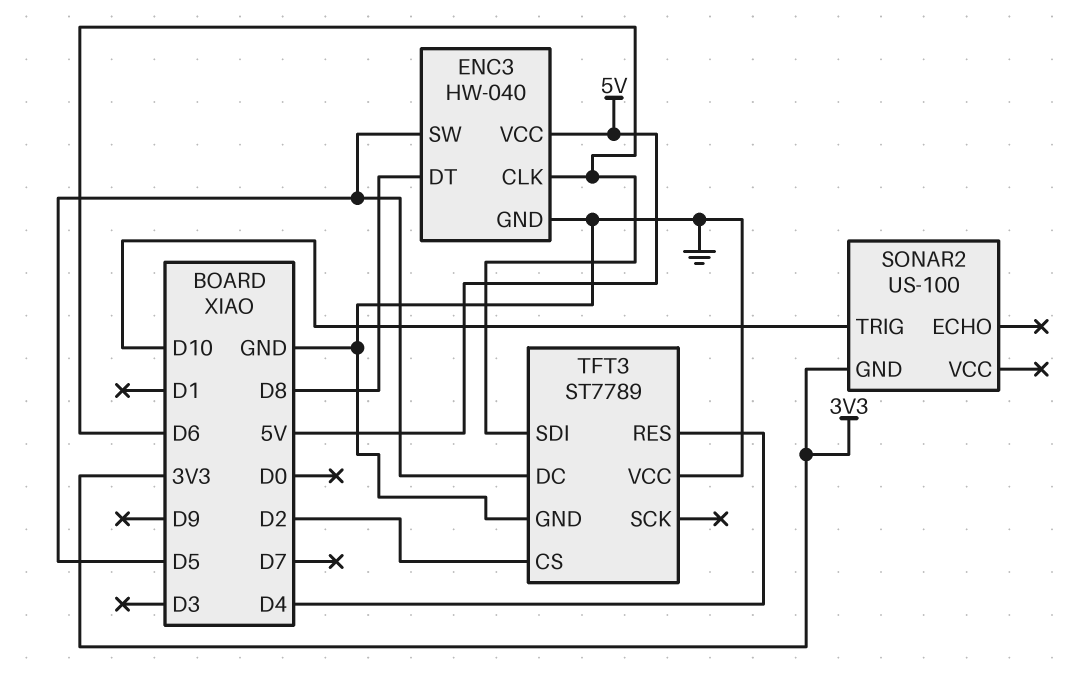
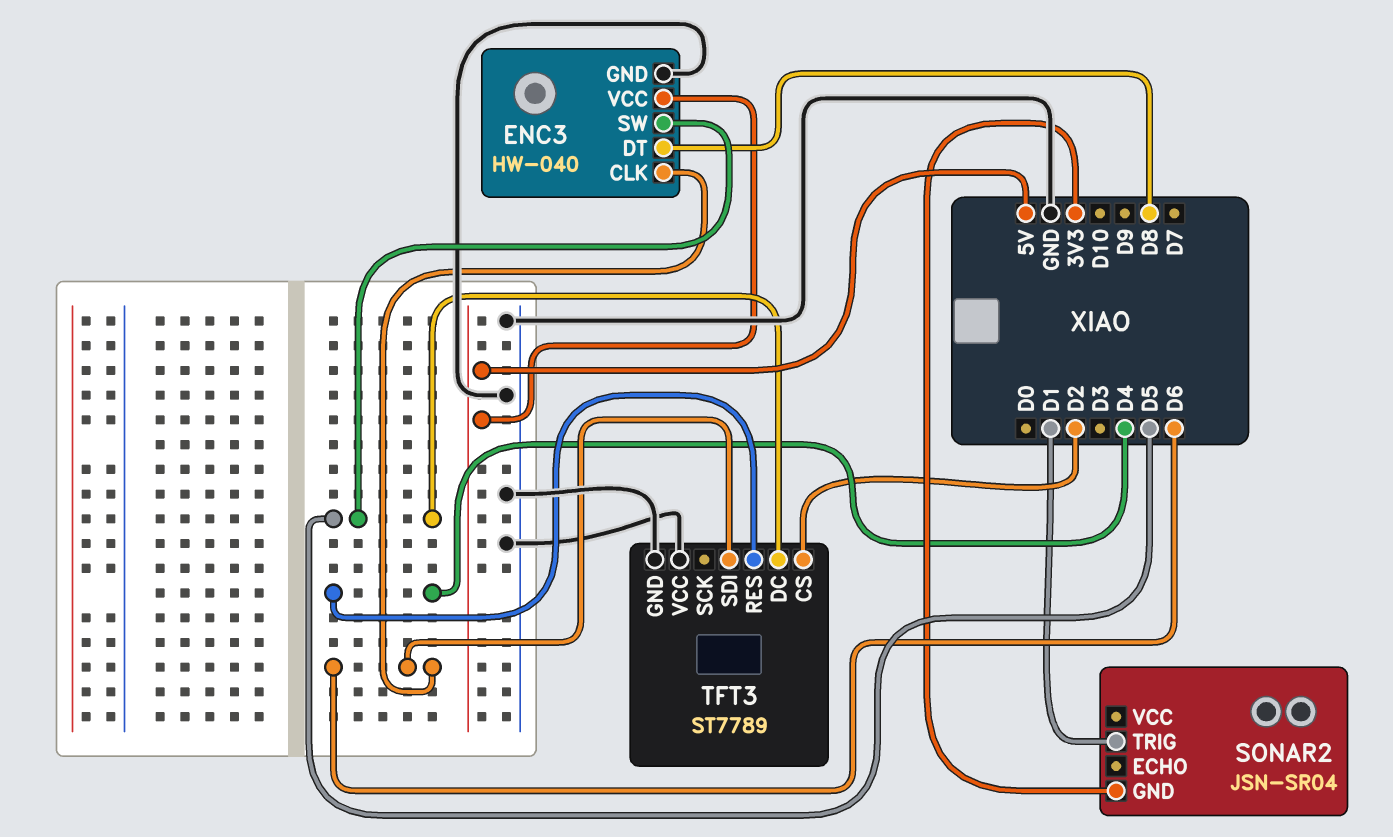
SONAR2: US-100 -> JSN-SR04
SONAR2 pin TRIG: D10 -> D1

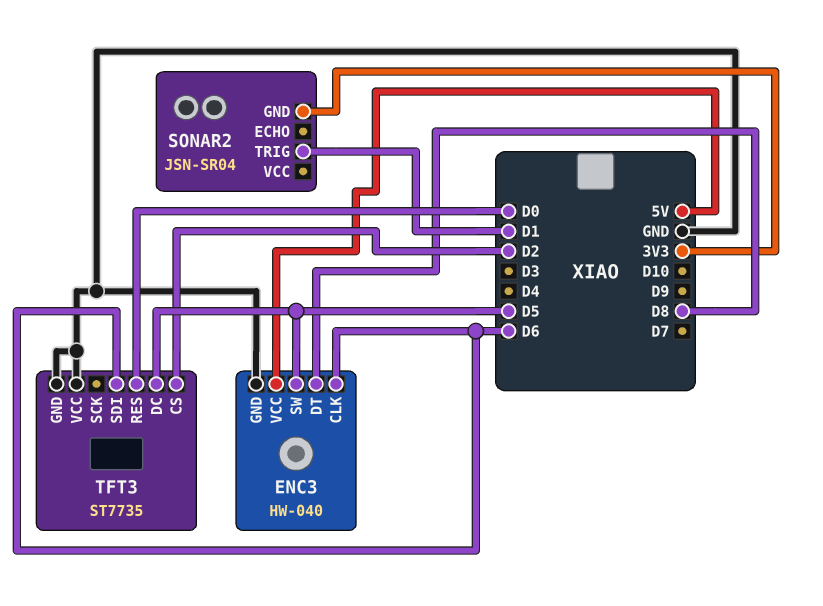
TFT3: ST7789 -> ST7735
TFT3 pin RES: D4 -> D0

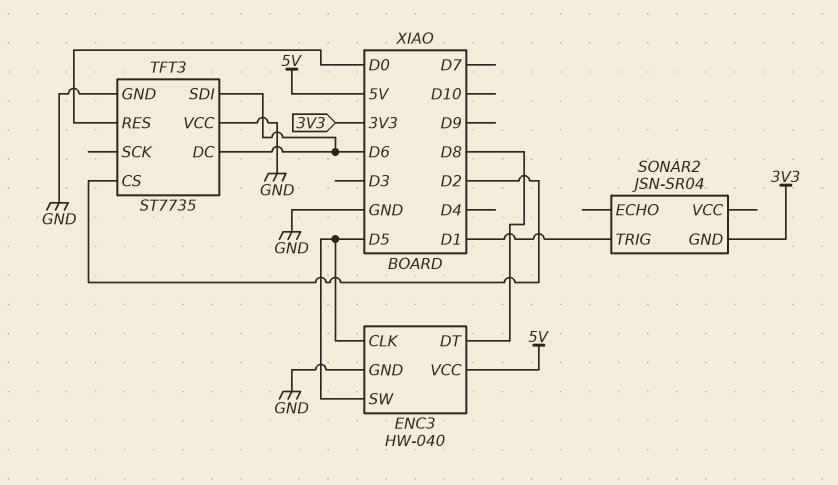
ENC3 pin CLK: D6 -> D5
TFT3 pin DC: D5 -> D6

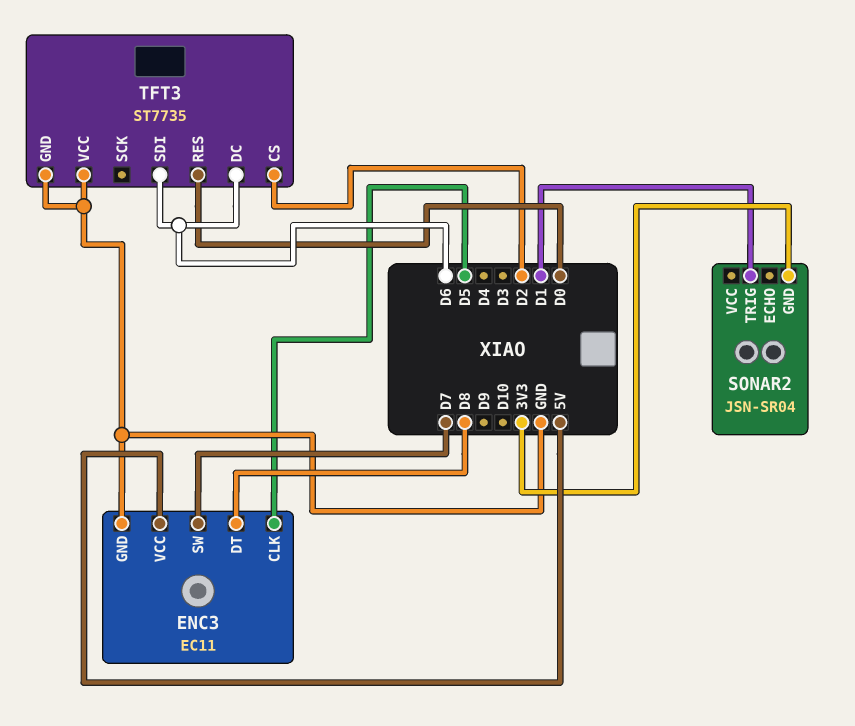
ENC3: HW-040 -> EC11
ENC3 pin SW: D5 -> D7

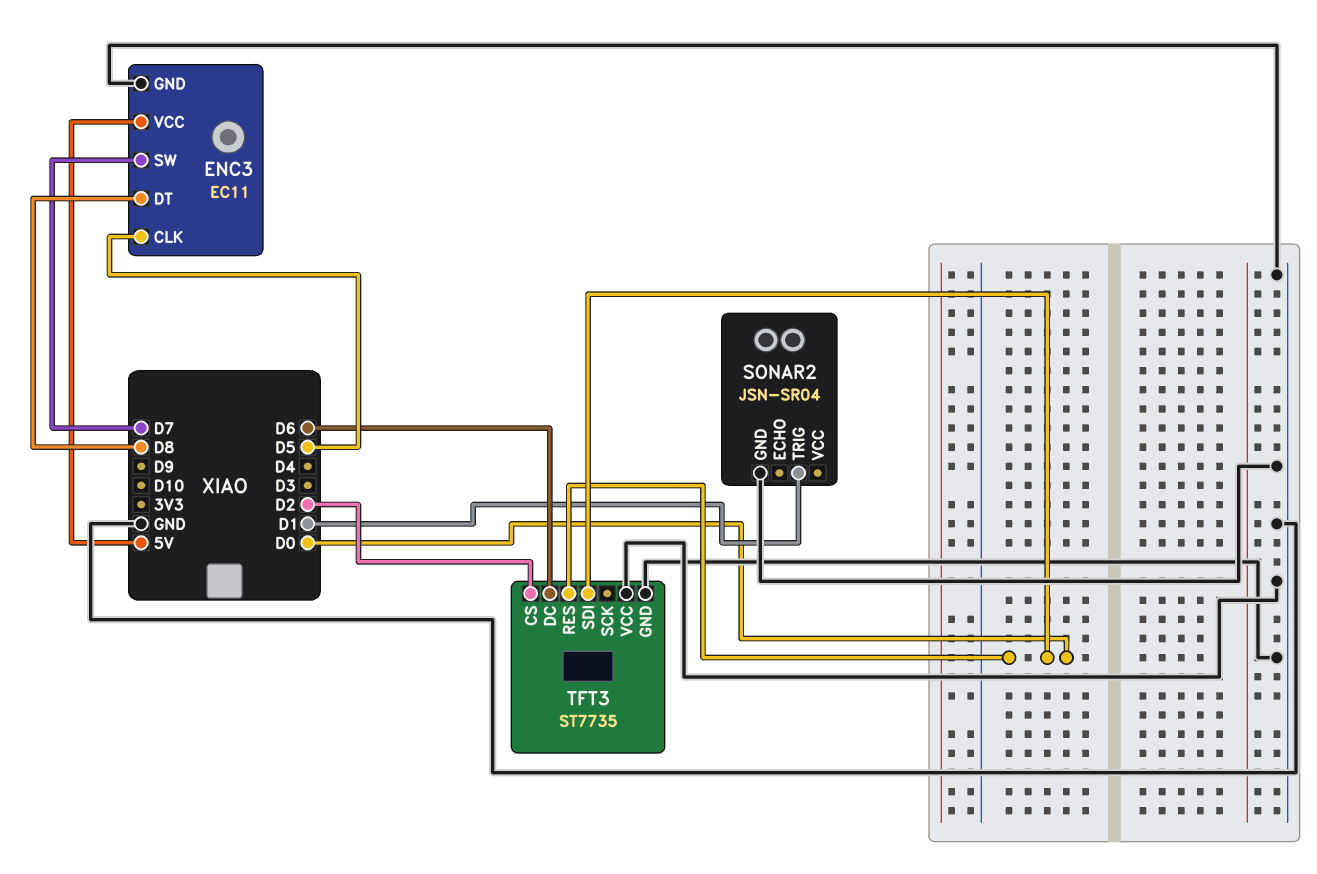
SONAR2 pin GND: 3V3 -> GND
TFT3 pin SDI: D6 -> D0

